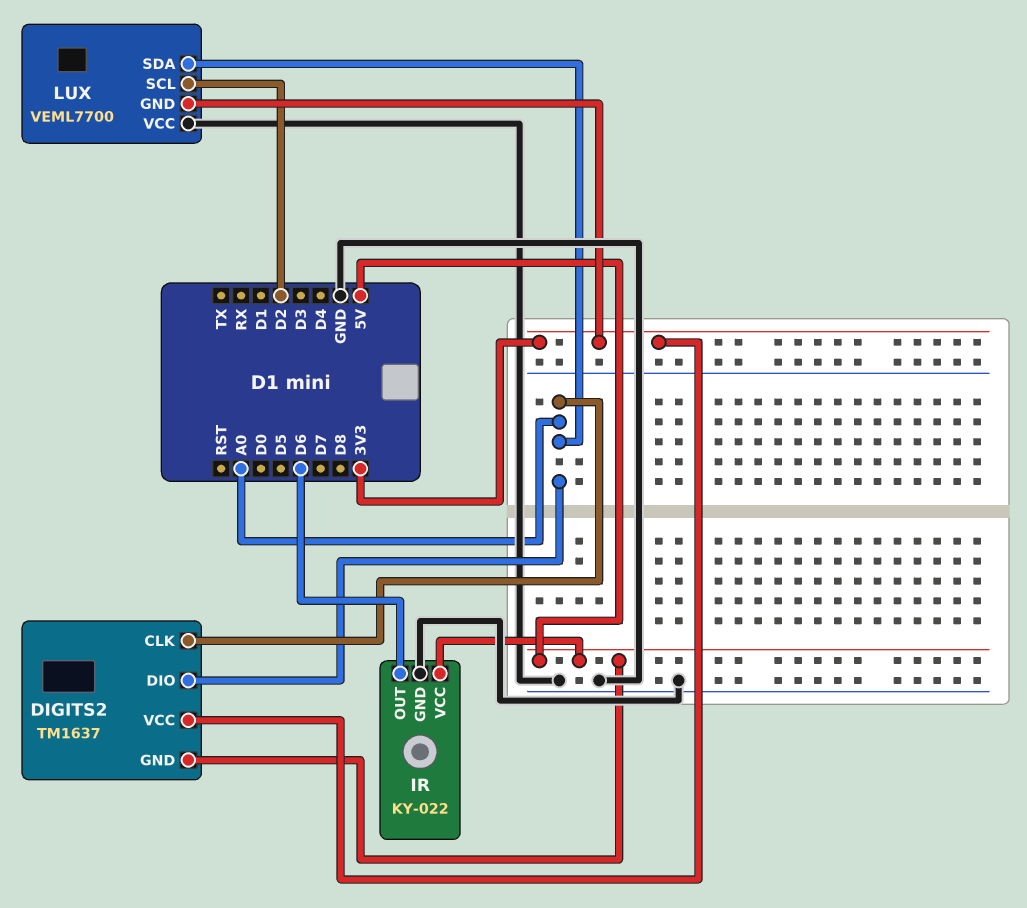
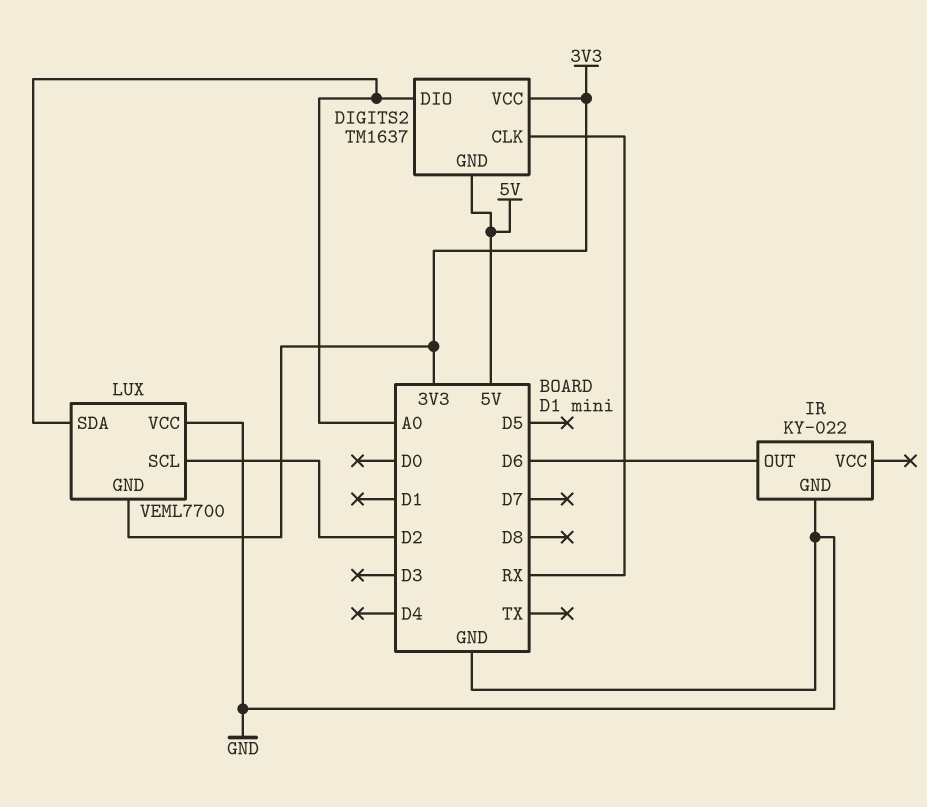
DIGITS2 pin CLK: A0 -> RX
IR pin VCC: 5V -> none

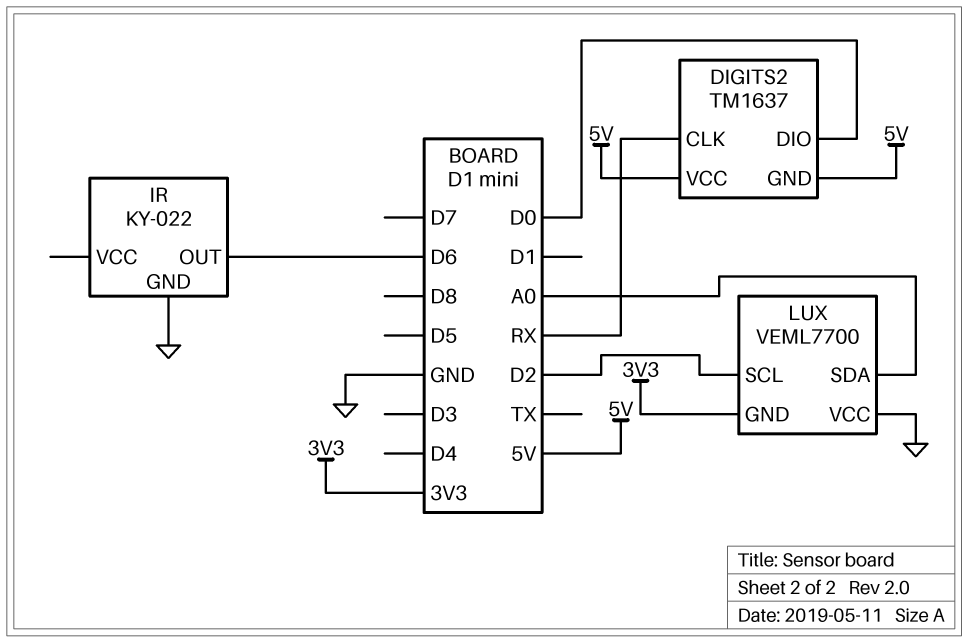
DIGITS2 pin DIO: A0 -> D0
DIGITS2 pin VCC: 3V3 -> 5V

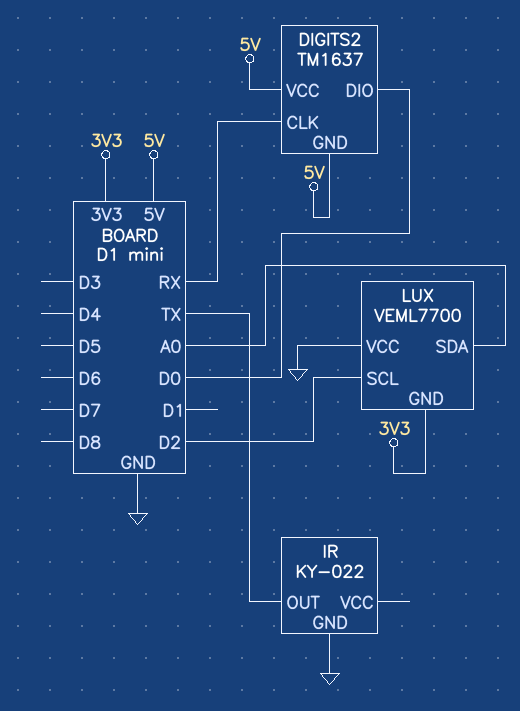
IR pin OUT: D6 -> TX

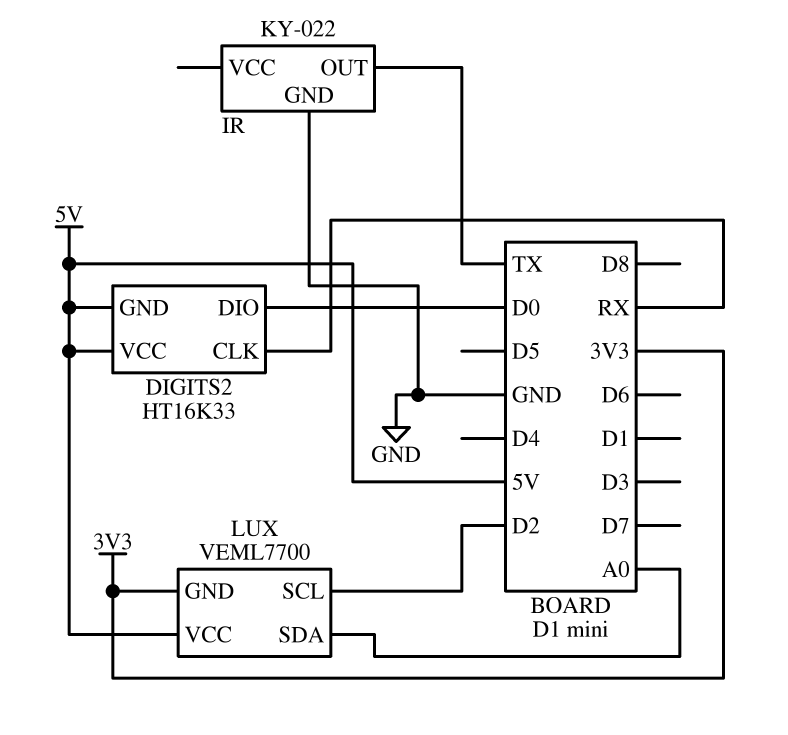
DIGITS2: TM1637 -> HT16K33
LUX pin VCC: GND -> 5V

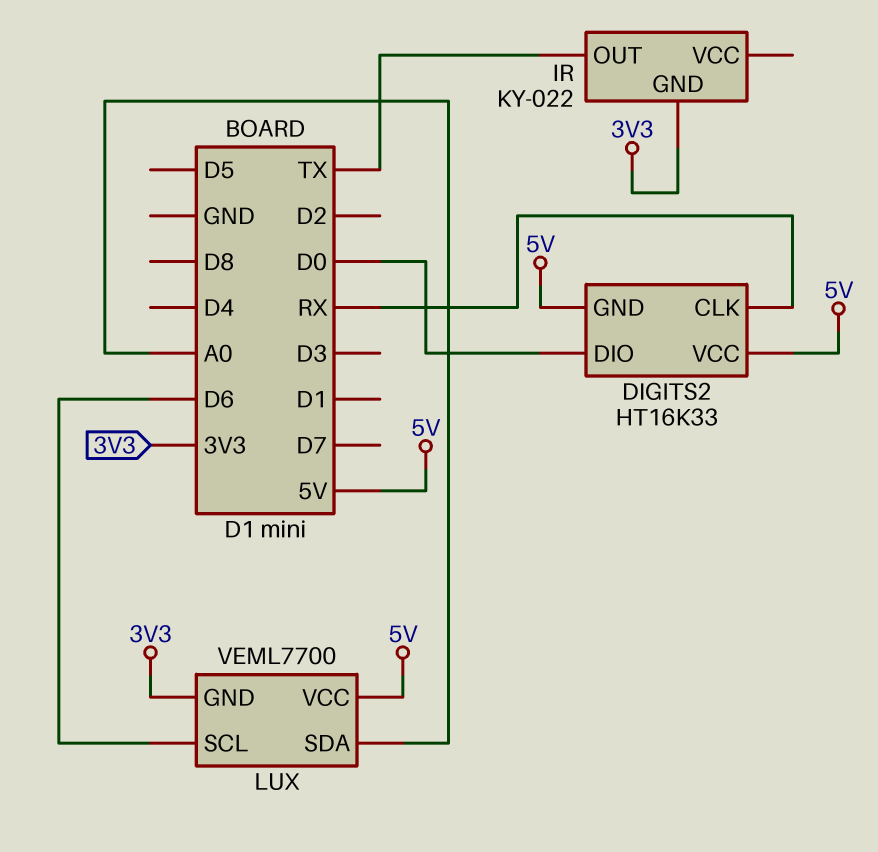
IR pin GND: GND -> 3V3
LUX pin SCL: D2 -> D6

